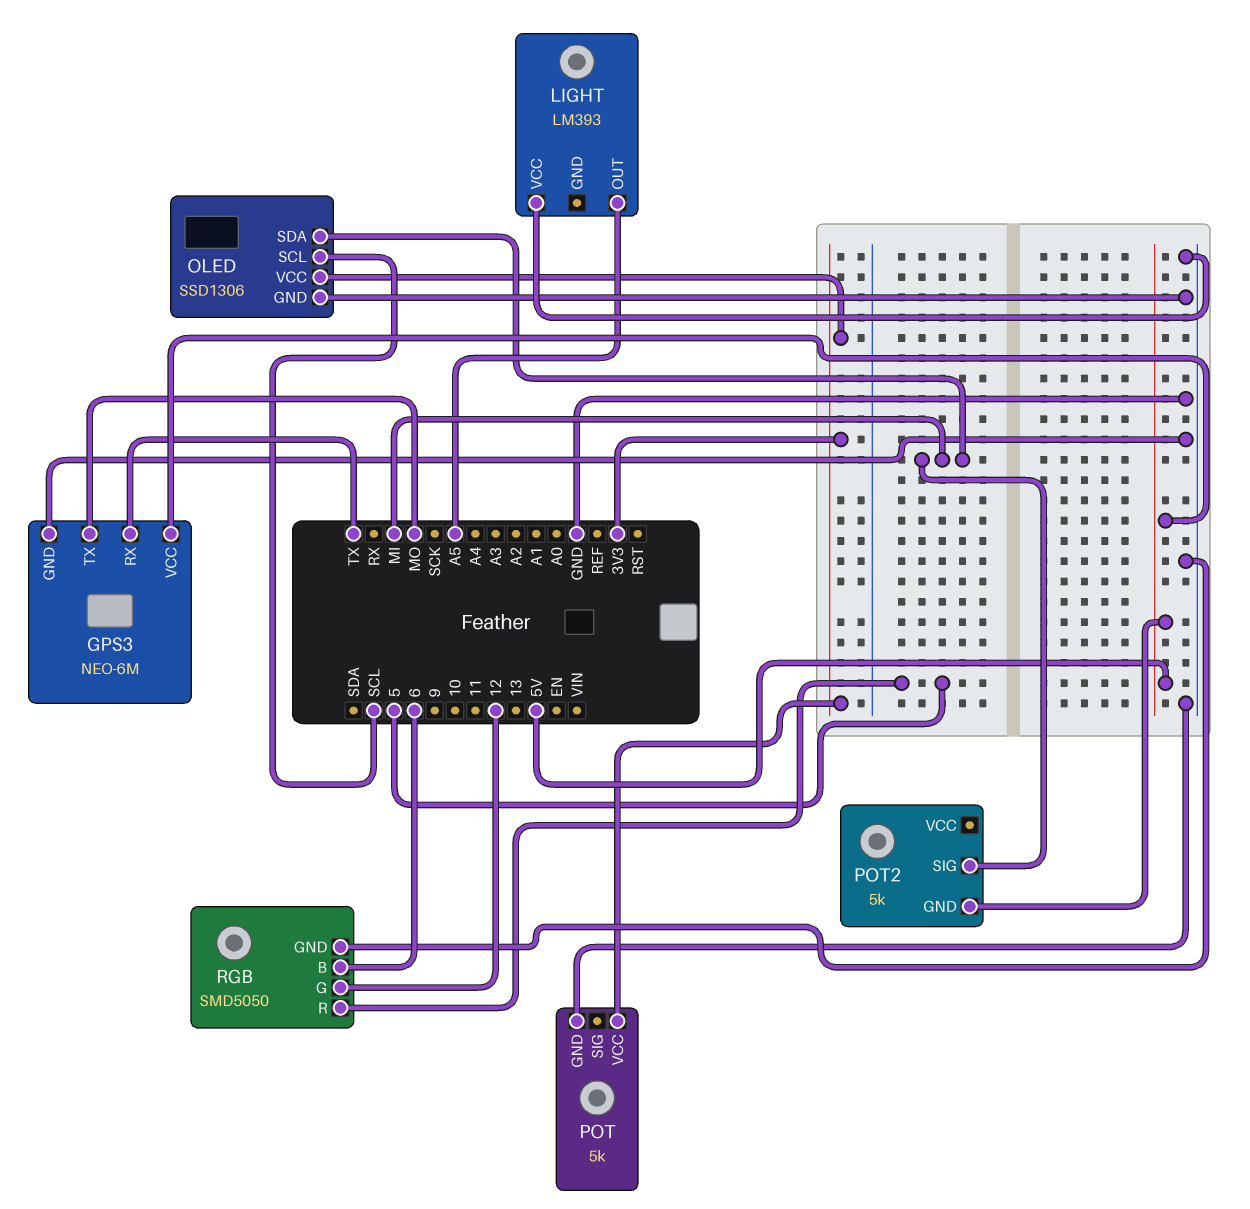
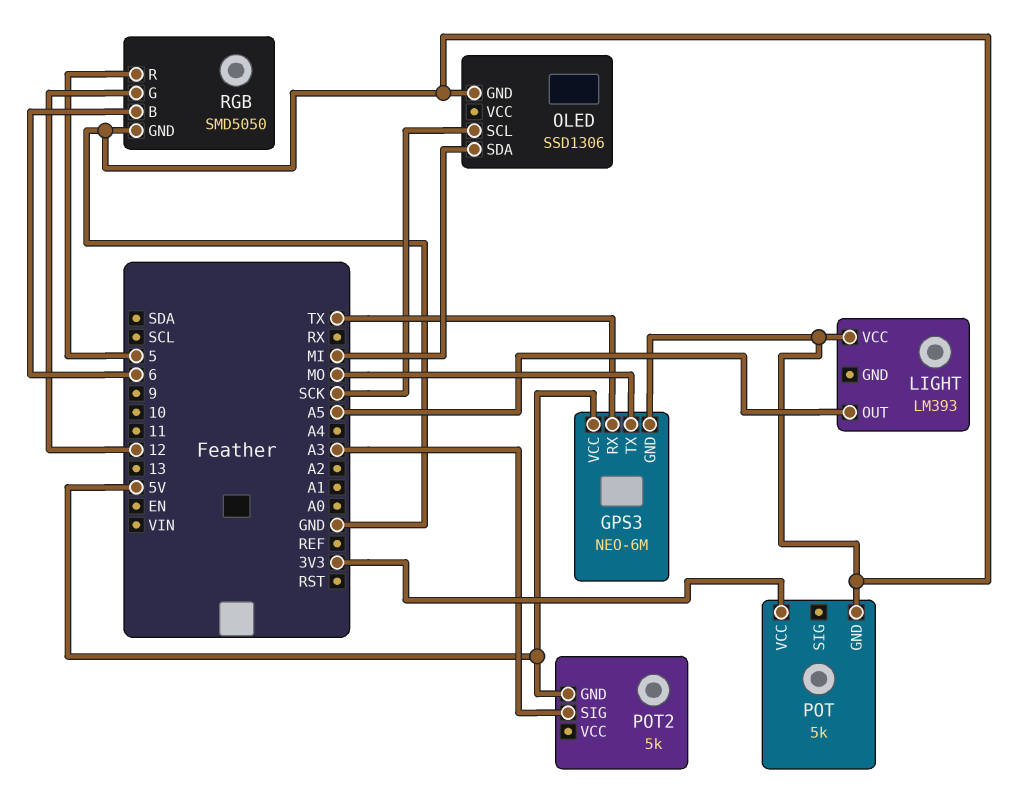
OLED pin SCL: SCL -> SCK
OLED pin VCC: 3V3 -> none
POT2 pin SIG: MI -> A3

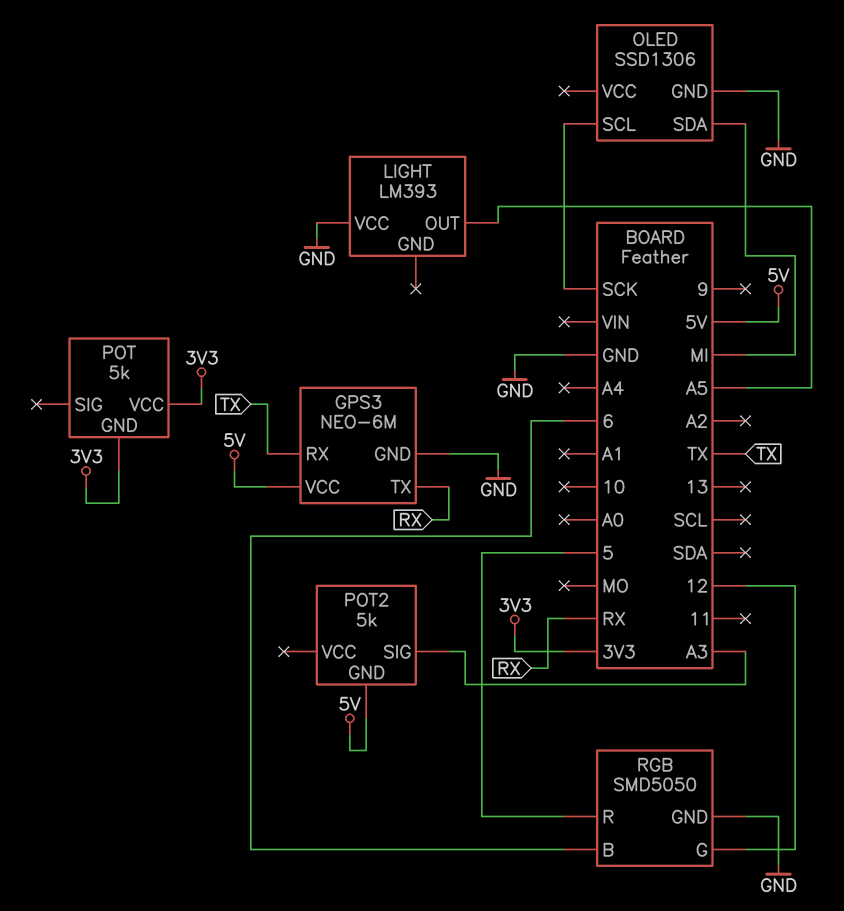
GPS3 pin TX: MO -> RX
POT pin GND: GND -> 3V3

